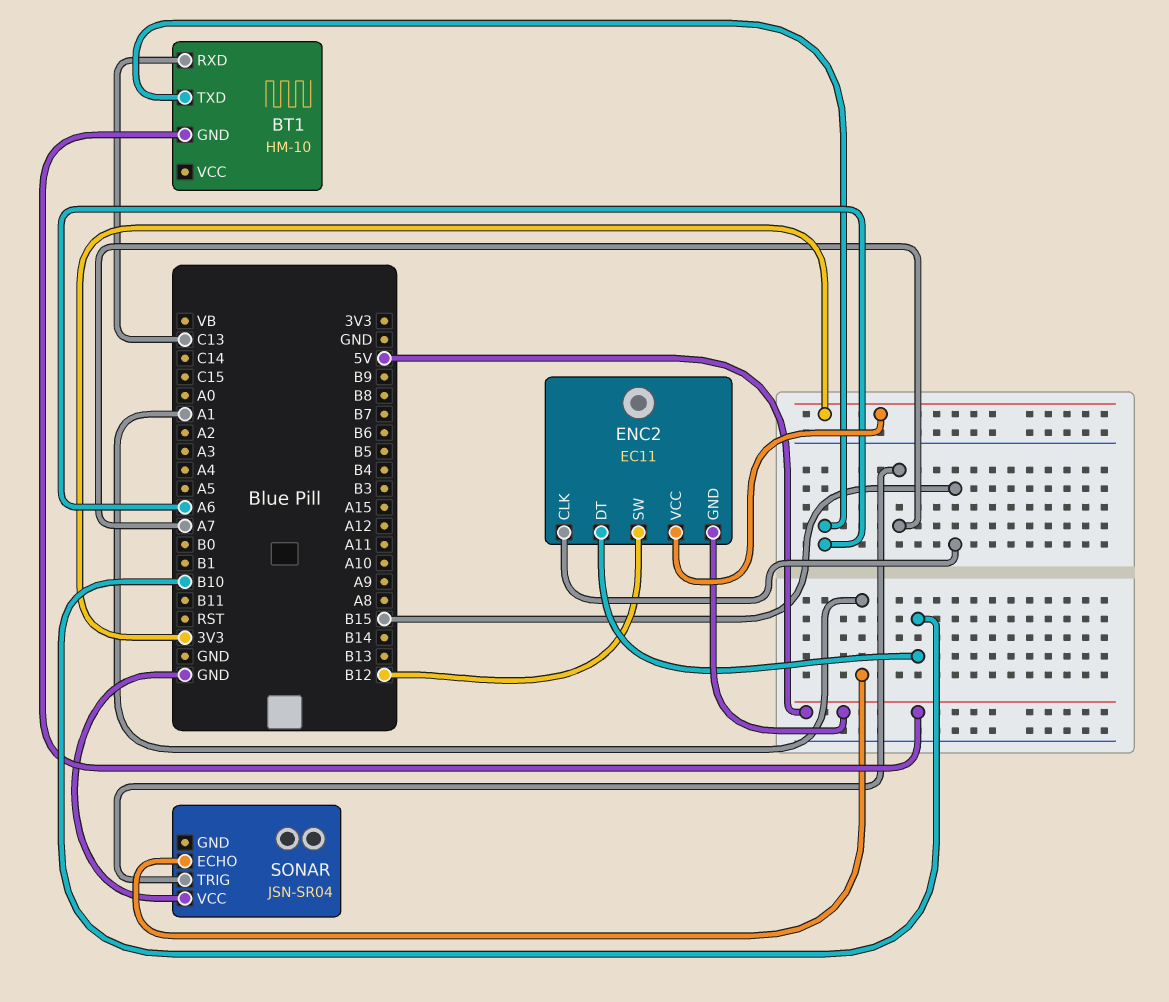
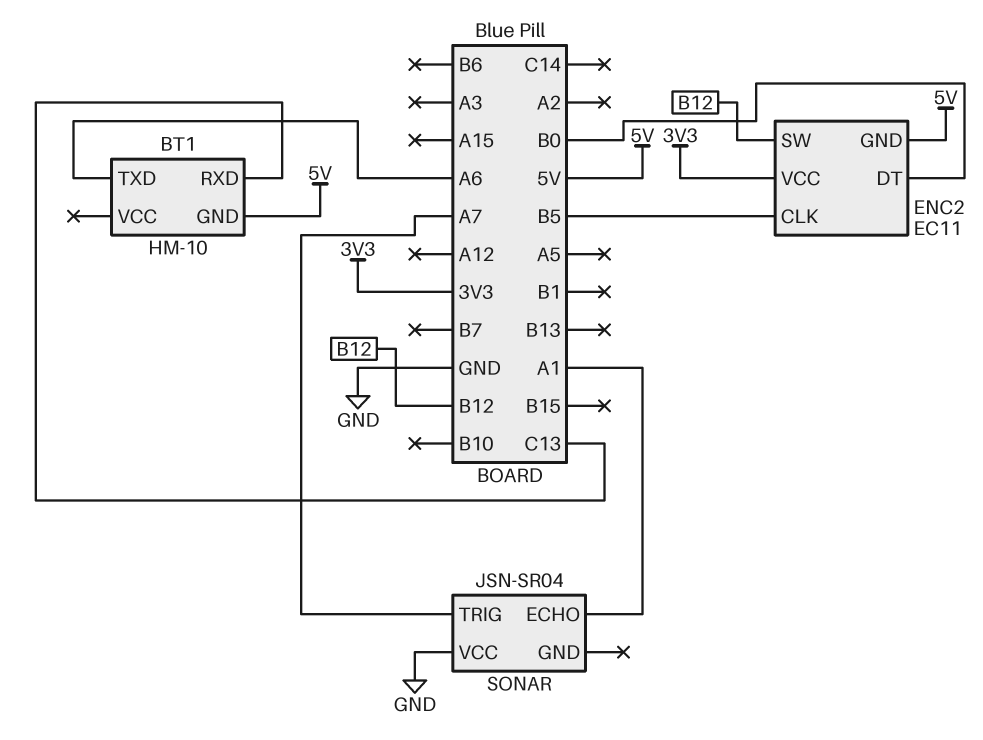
ENC2 pin CLK: B15 -> B5
ENC2 pin DT: B10 -> B0

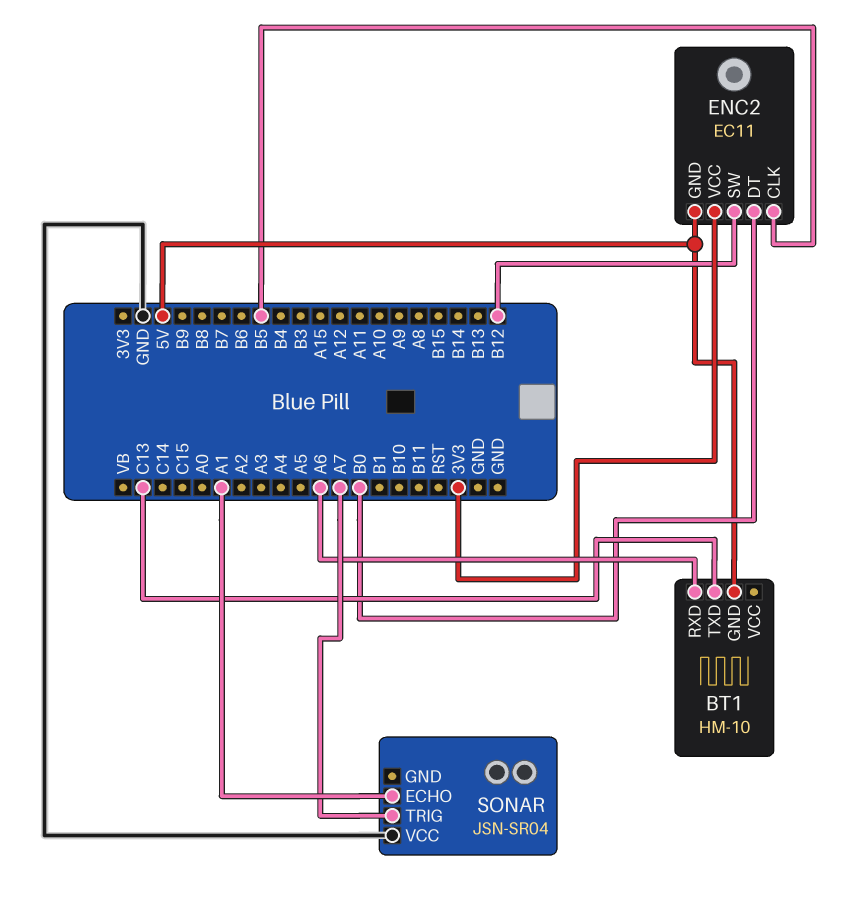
BT1 pin RXD: C13 -> A6
BT1 pin TXD: A6 -> C13

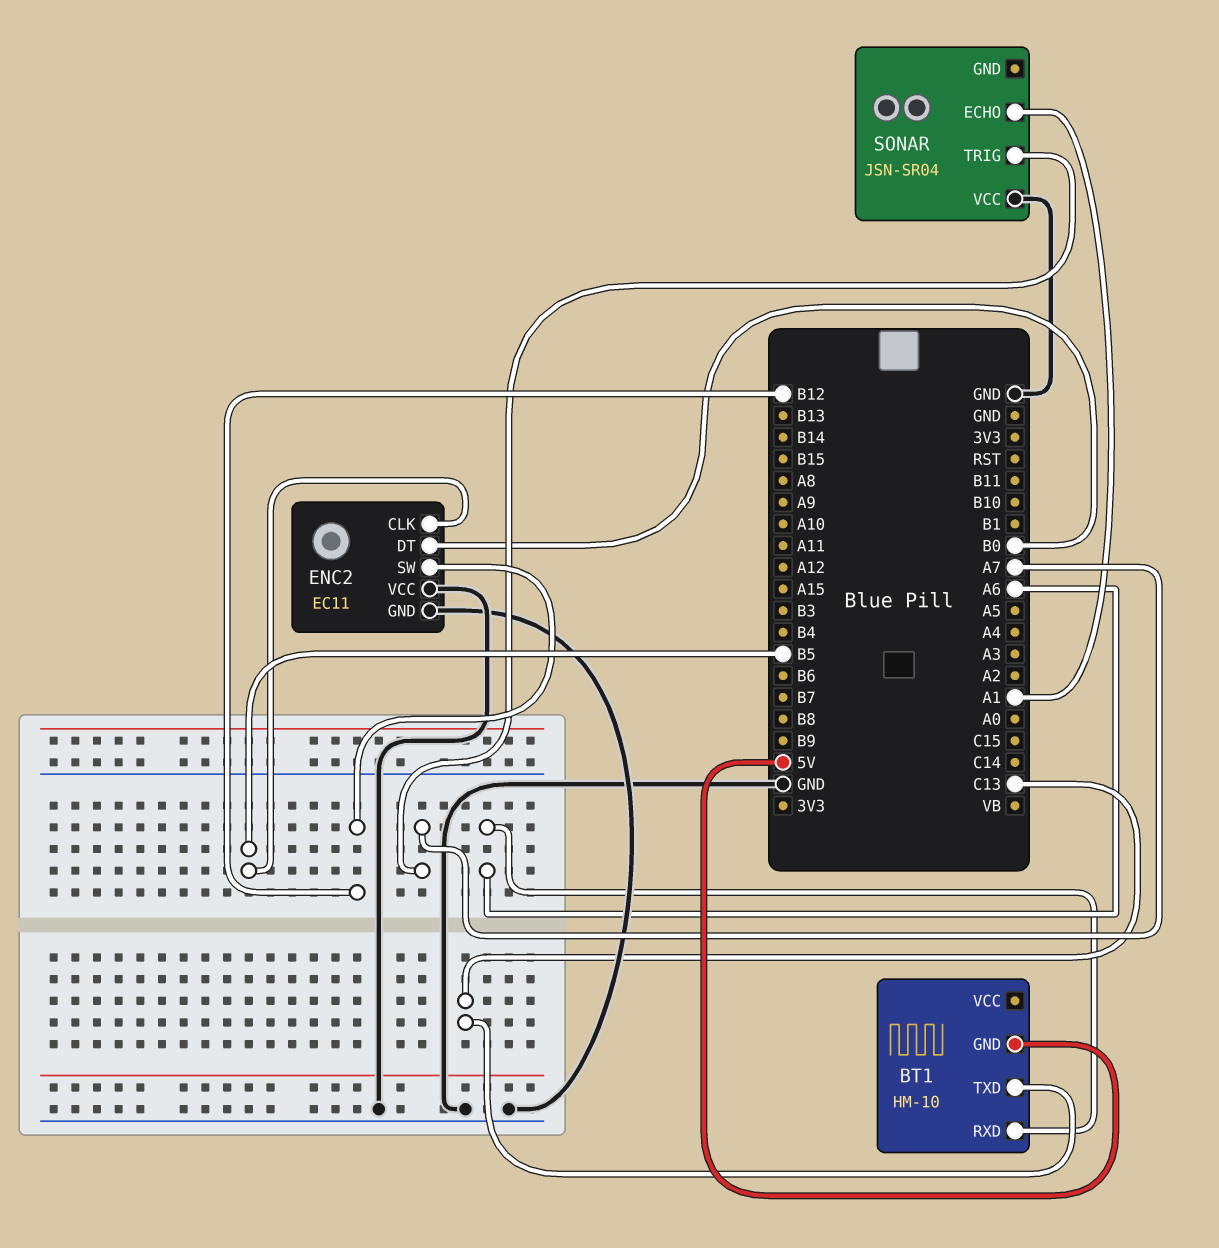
ENC2 pin GND: 5V -> GND
ENC2 pin VCC: 3V3 -> GND

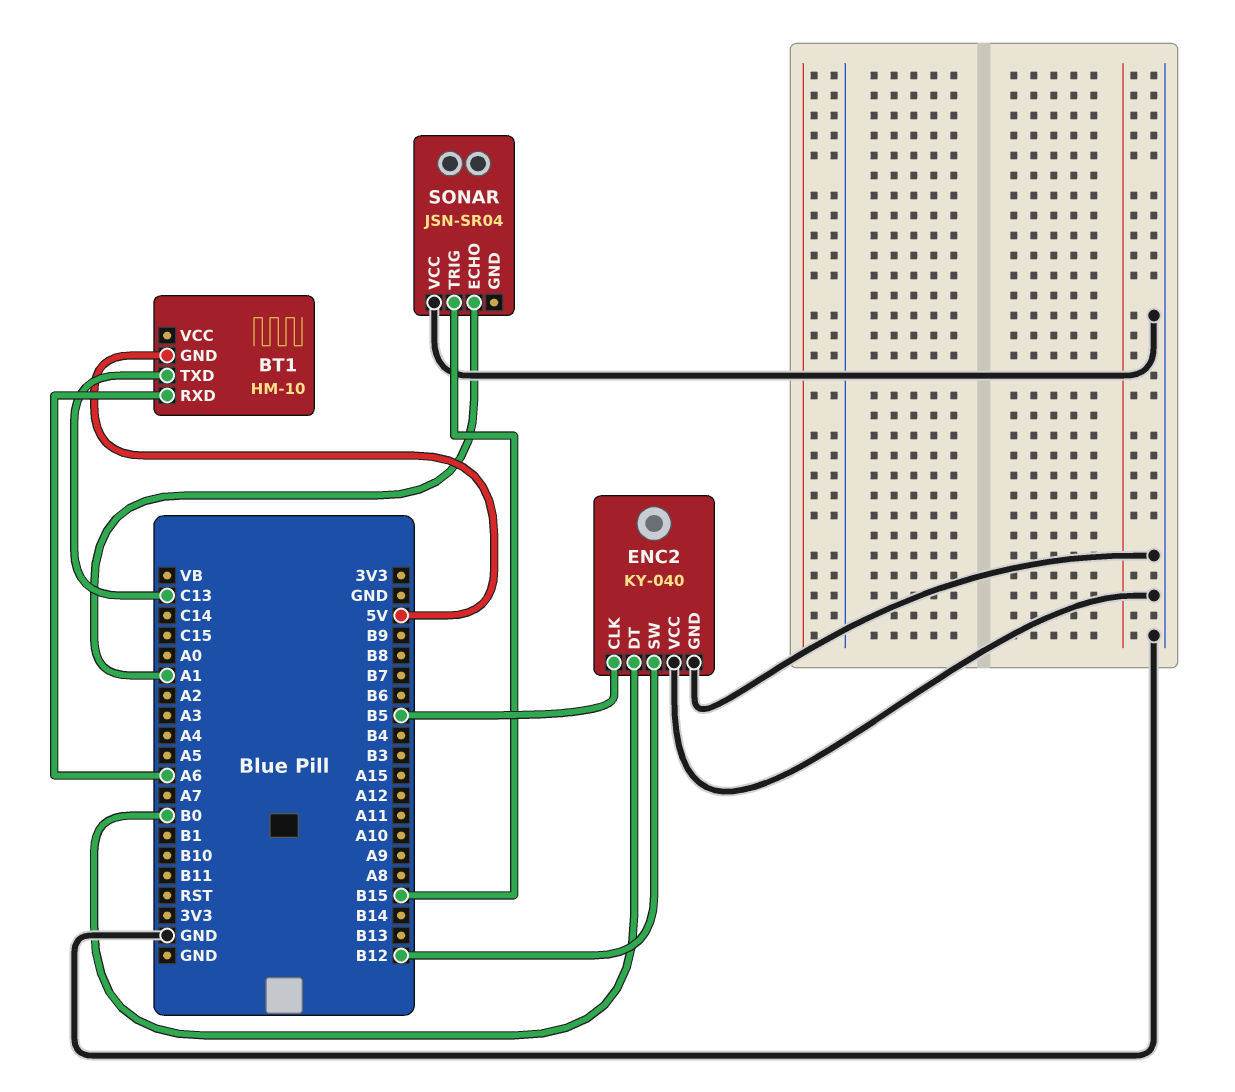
ENC2: EC11 -> KY-040
SONAR pin TRIG: A7 -> B15

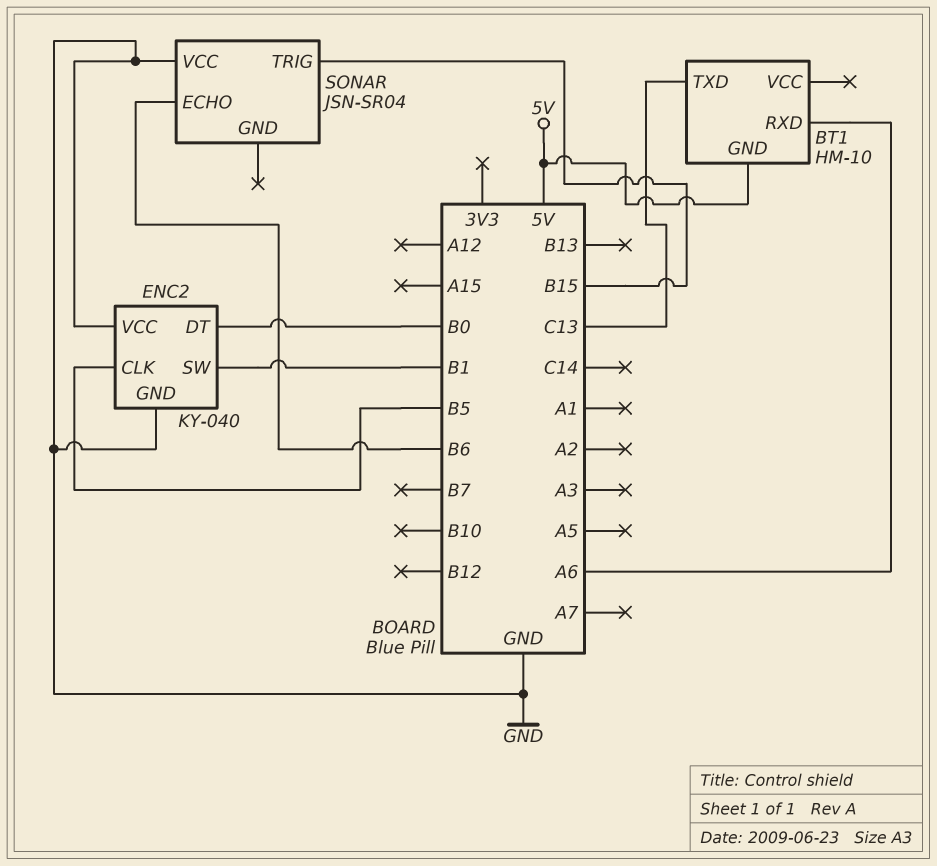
ENC2 pin SW: B12 -> B1
SONAR pin ECHO: A1 -> B6

